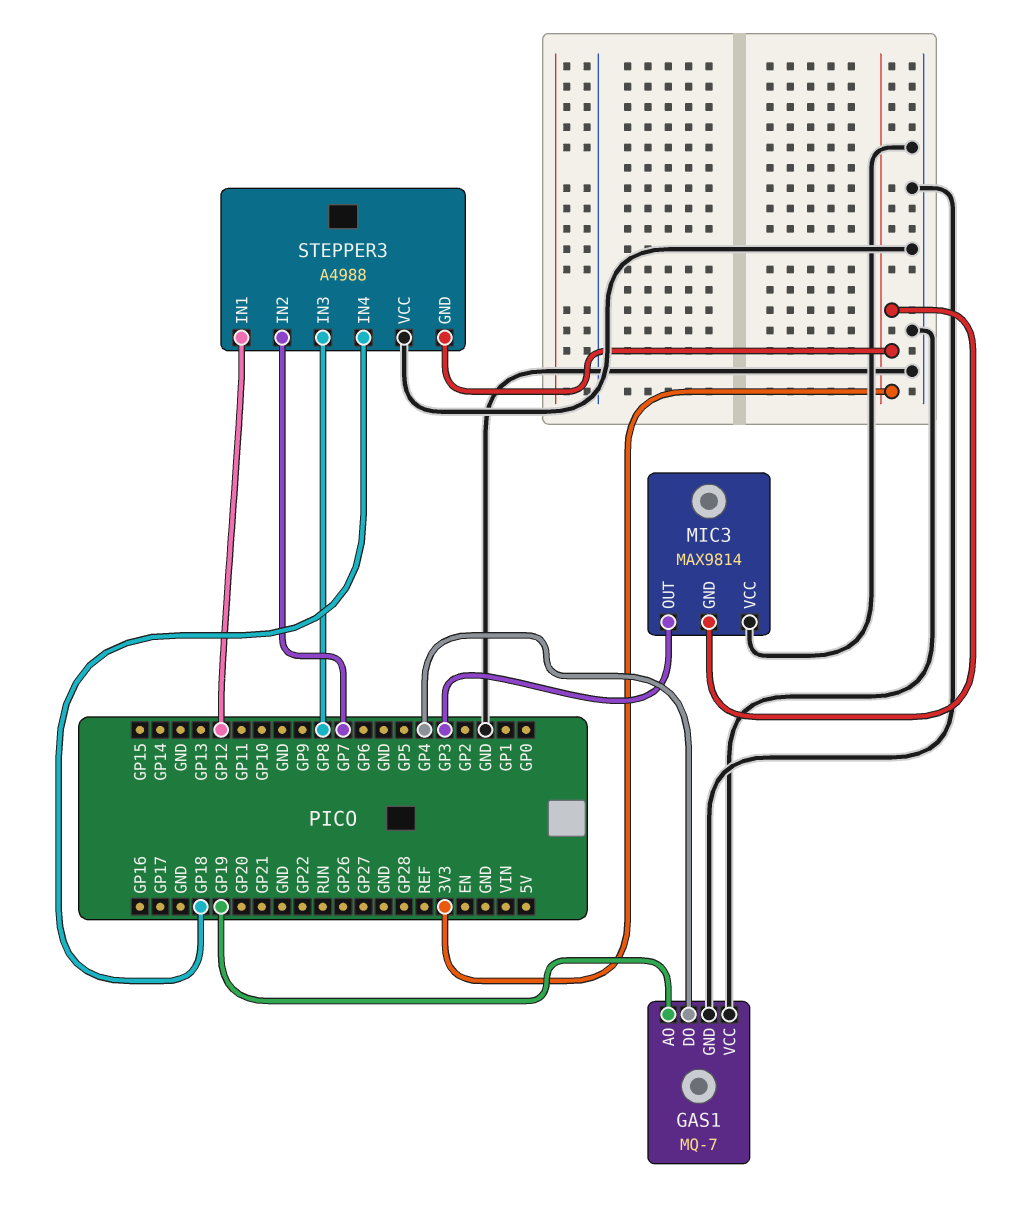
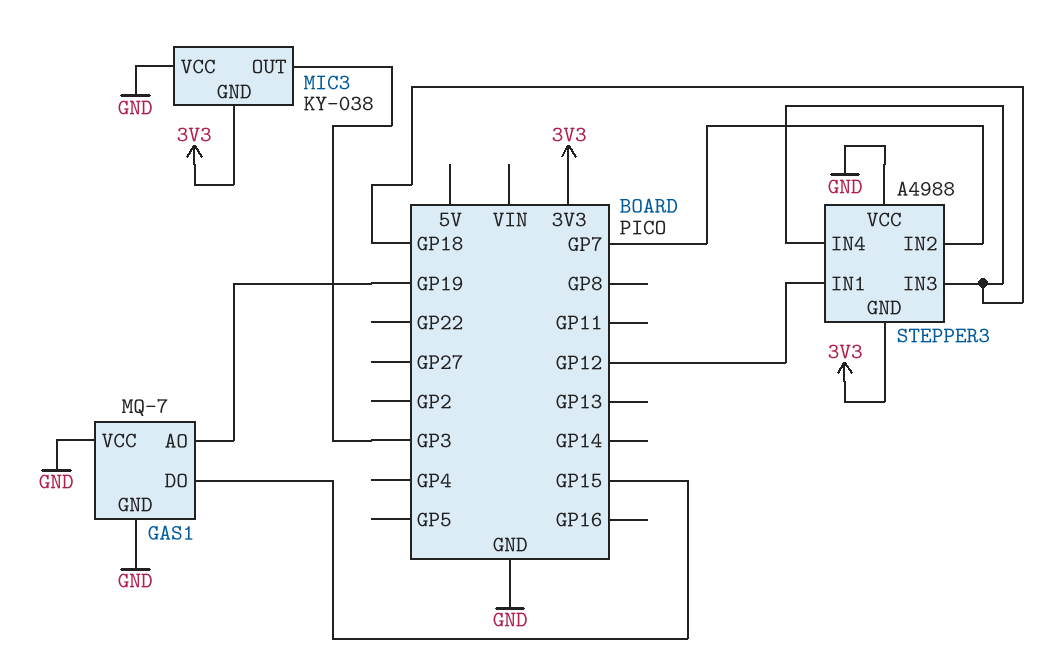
GAS1 pin DO: GP4 -> GP15
MIC3: MAX9814 -> KY-038
STEPPER3 pin IN3: GP8 -> GP18

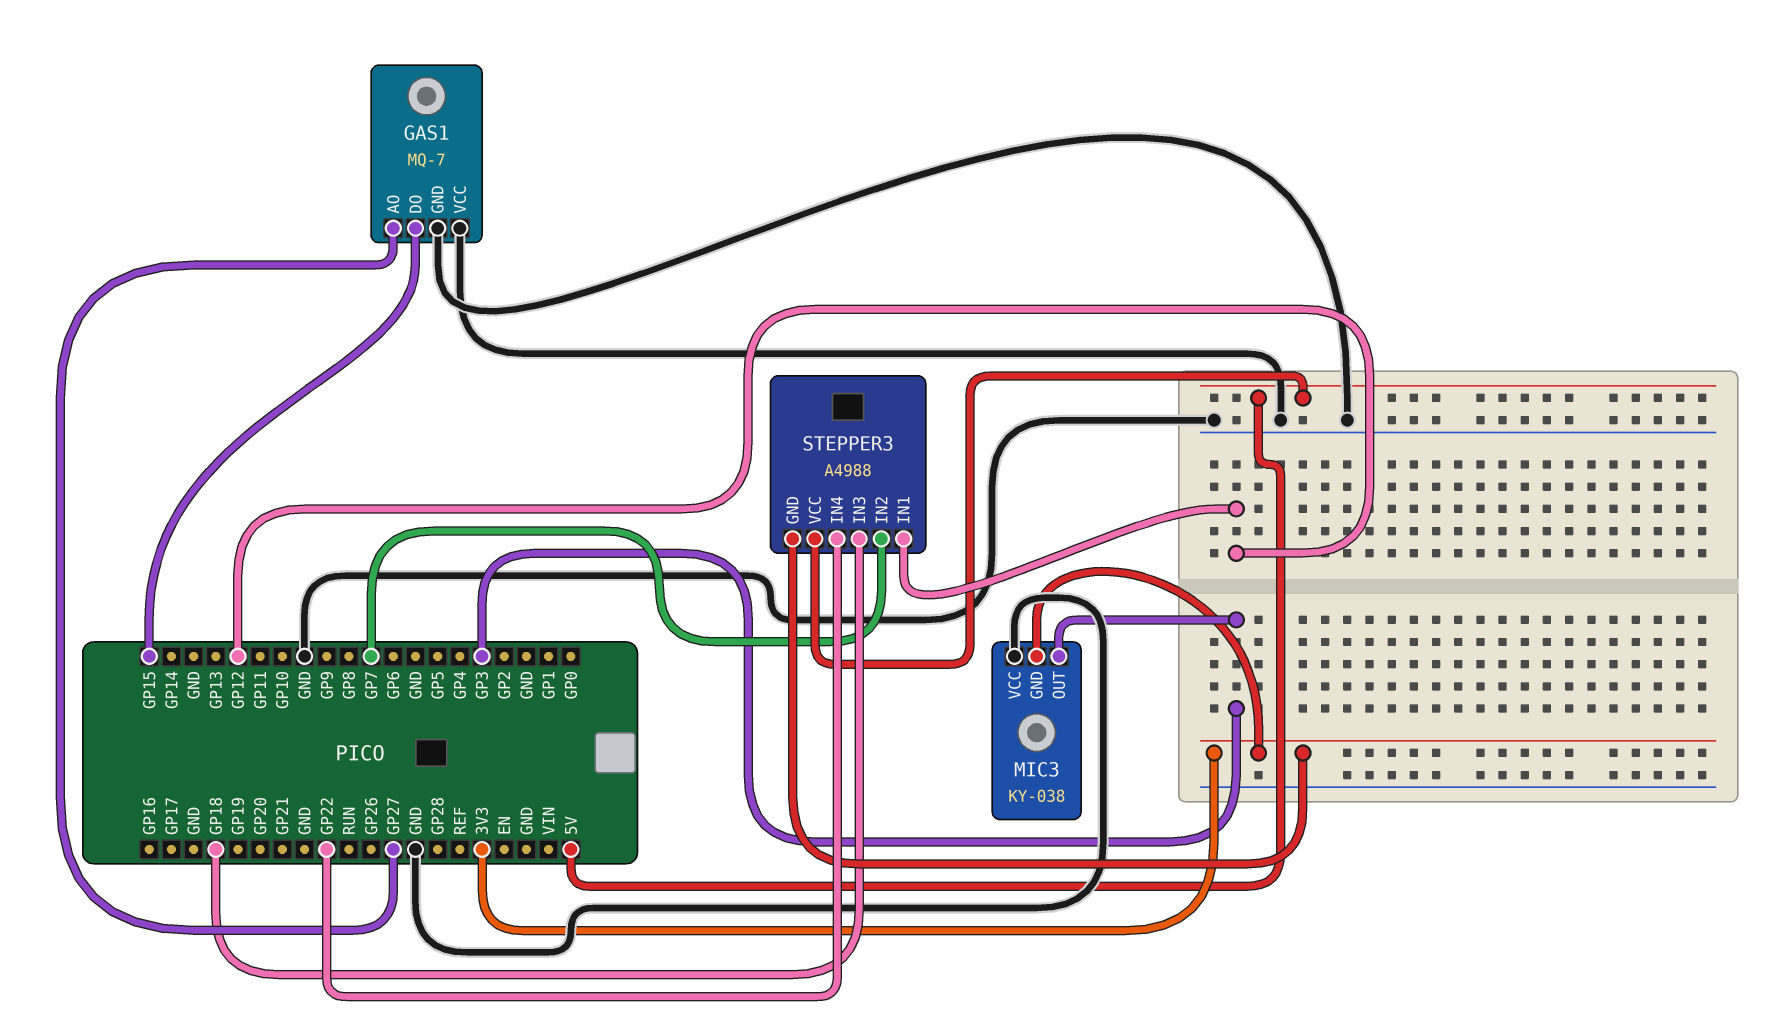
GAS1 pin AO: GP19 -> GP27
STEPPER3 pin IN4: GP18 -> GP22
STEPPER3 pin VCC: GND -> 5V

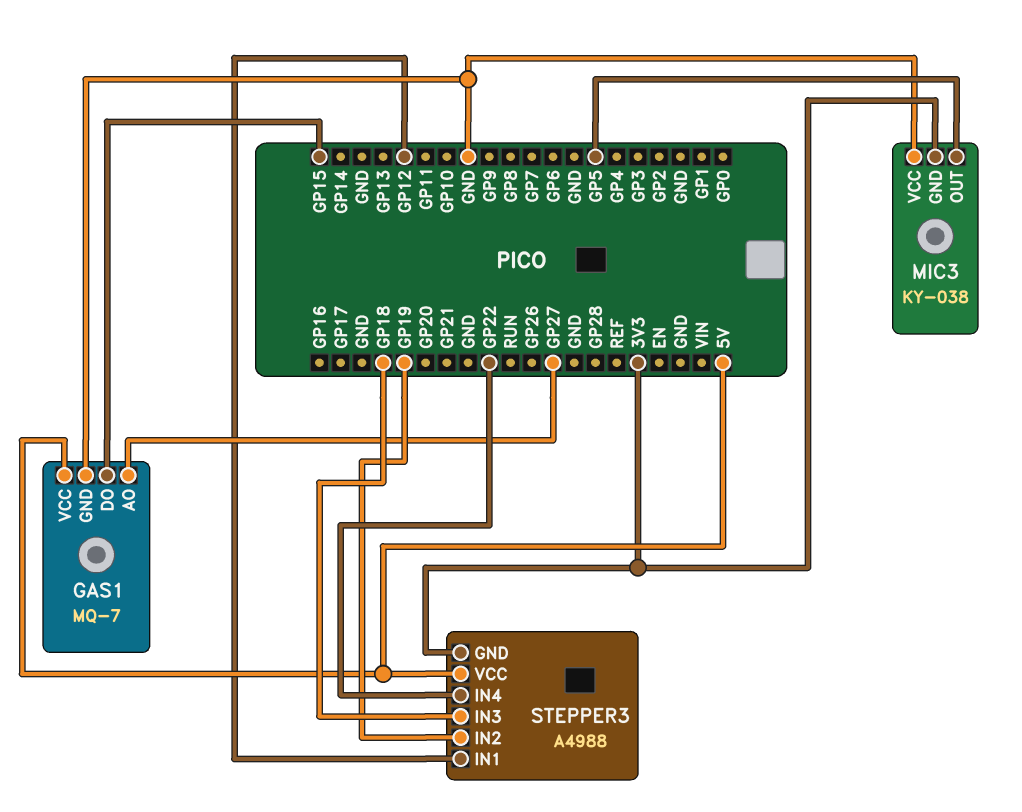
GAS1 pin VCC: GND -> 5V
MIC3 pin OUT: GP3 -> GP5
STEPPER3 pin IN2: GP7 -> GP19

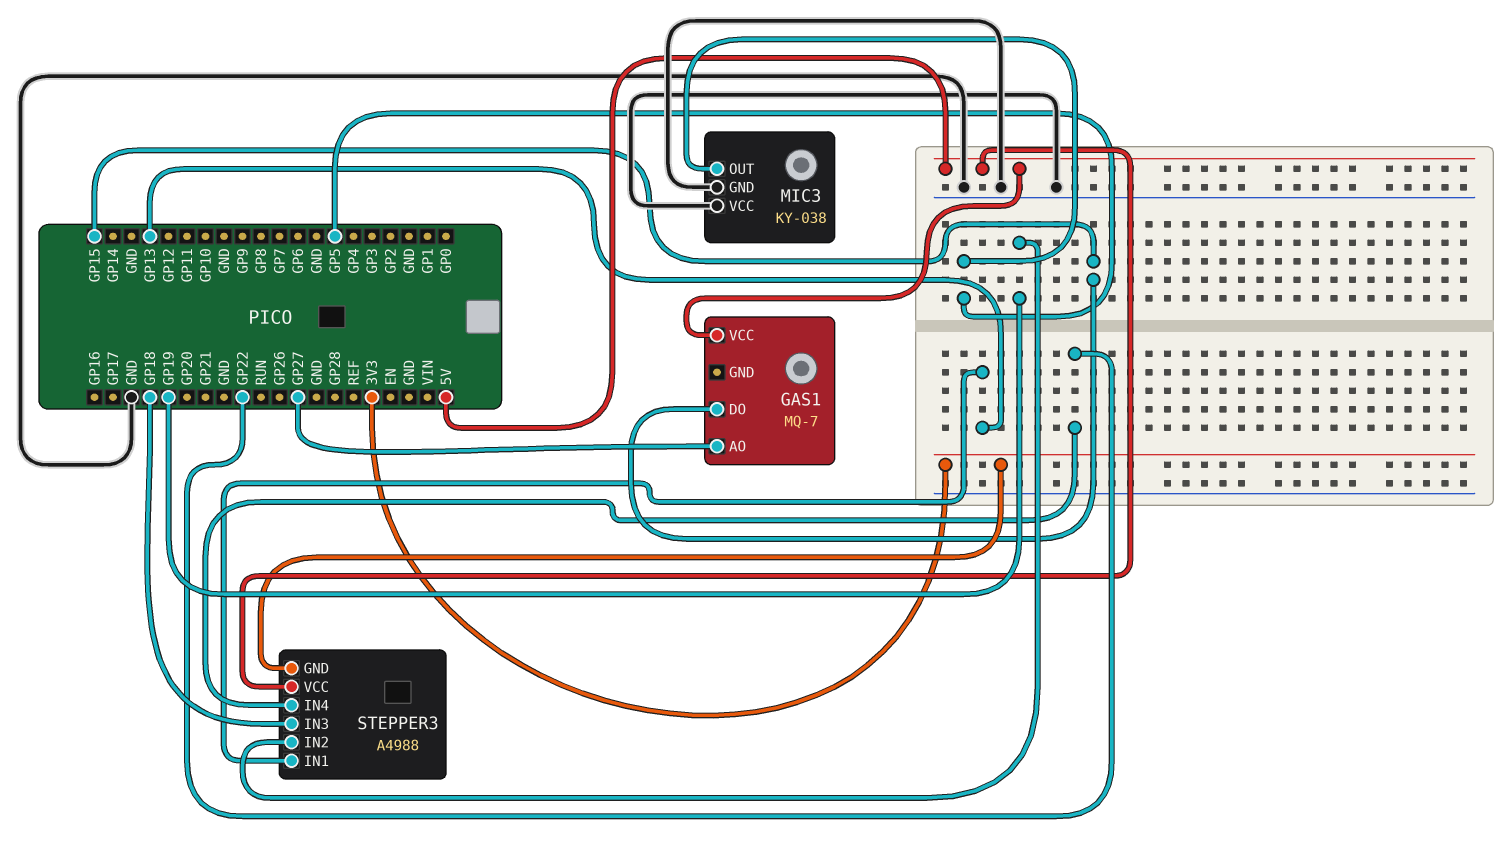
GAS1 pin GND: GND -> none
MIC3 pin GND: 3V3 -> GND
STEPPER3 pin IN1: GP12 -> GP13

